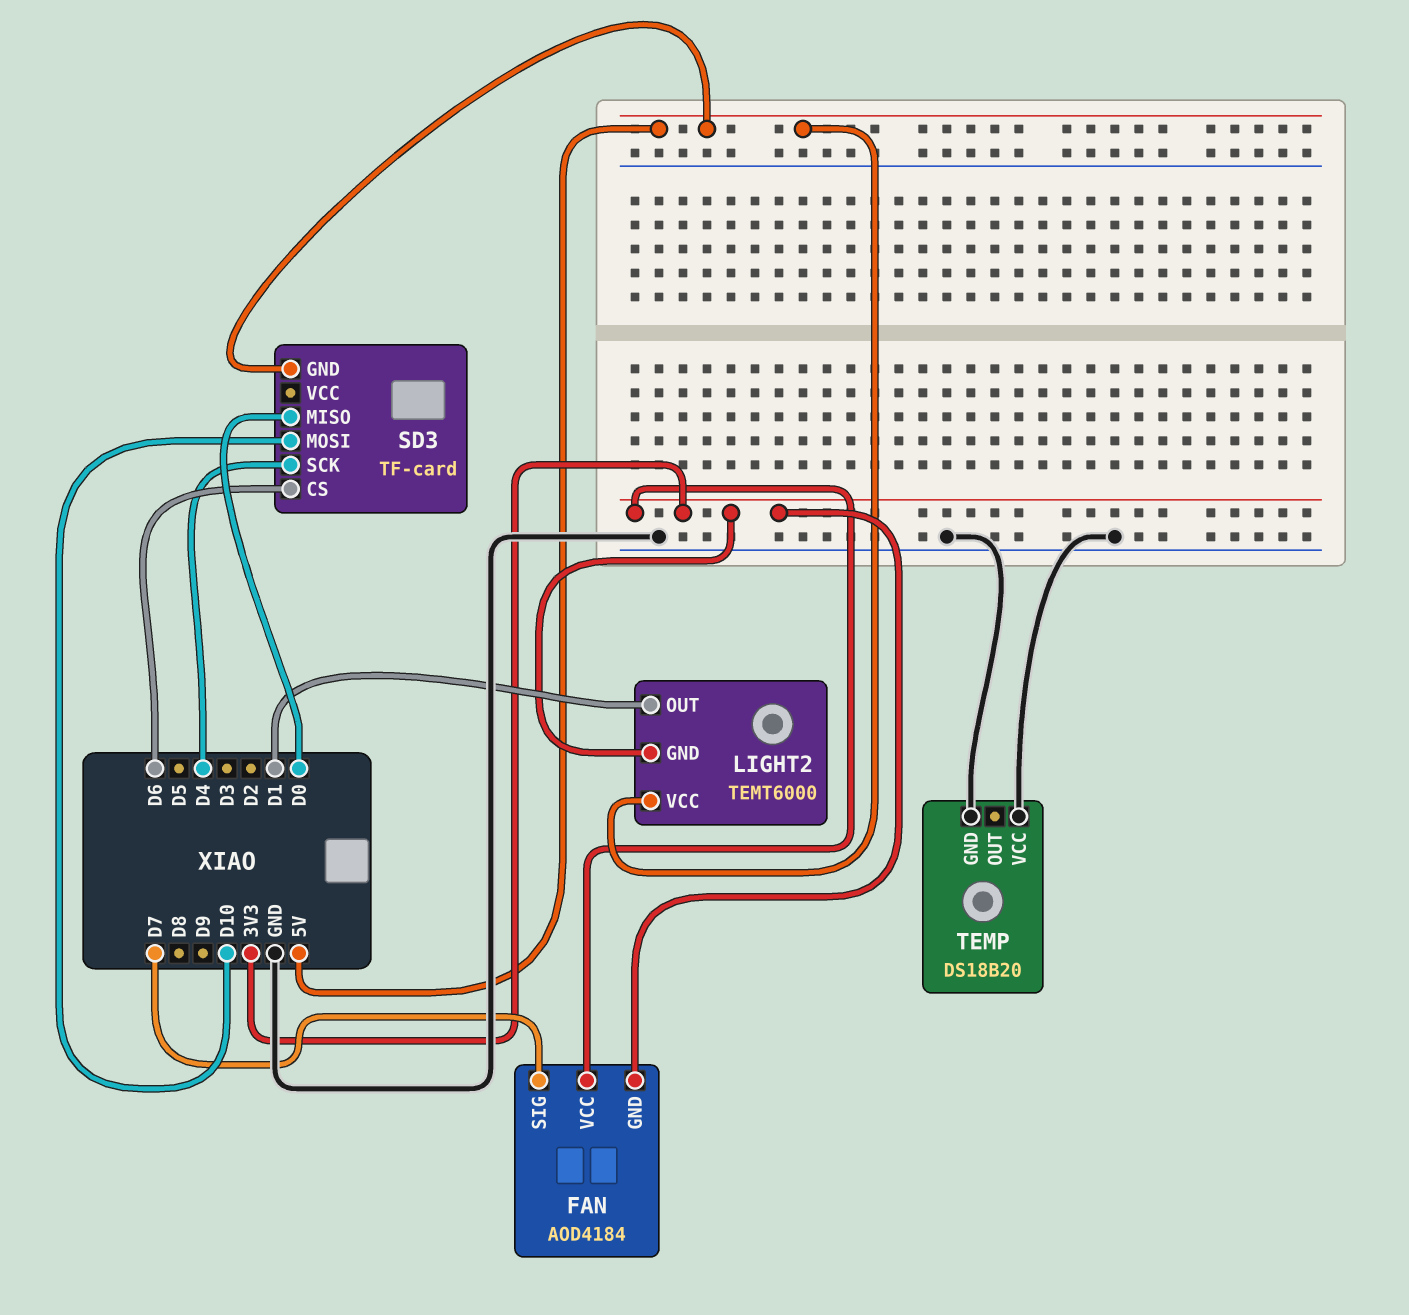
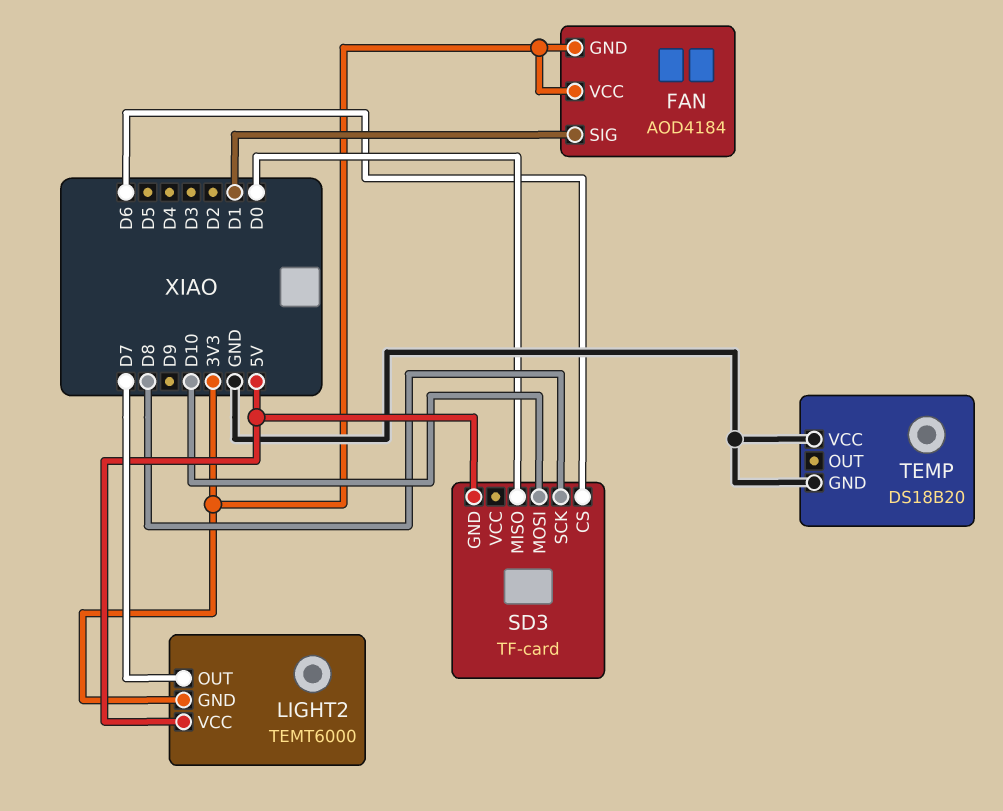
FAN pin SIG: D7 -> D1
LIGHT2 pin OUT: D1 -> D7
SD3 pin SCK: D4 -> D8

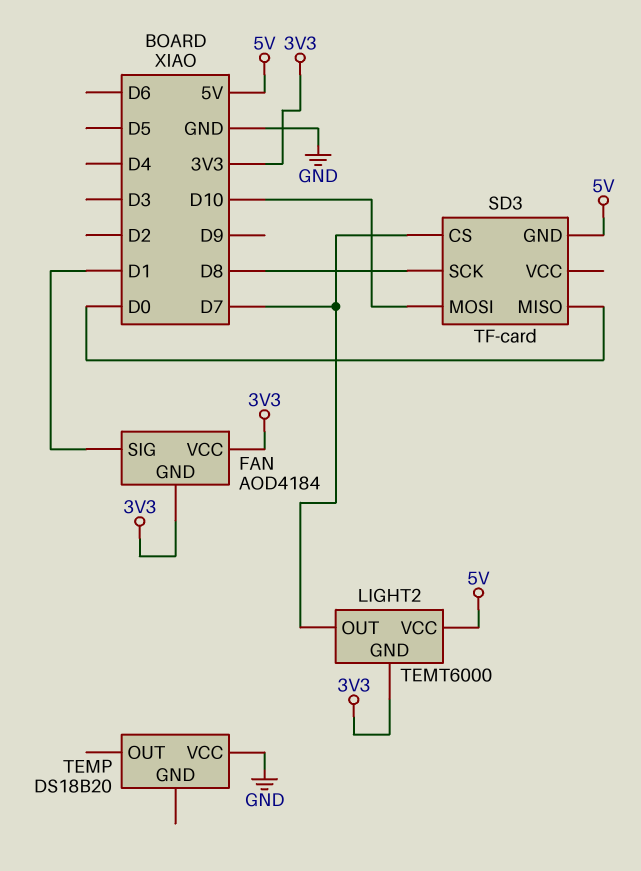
SD3 pin CS: D6 -> D7
TEMP pin GND: GND -> none

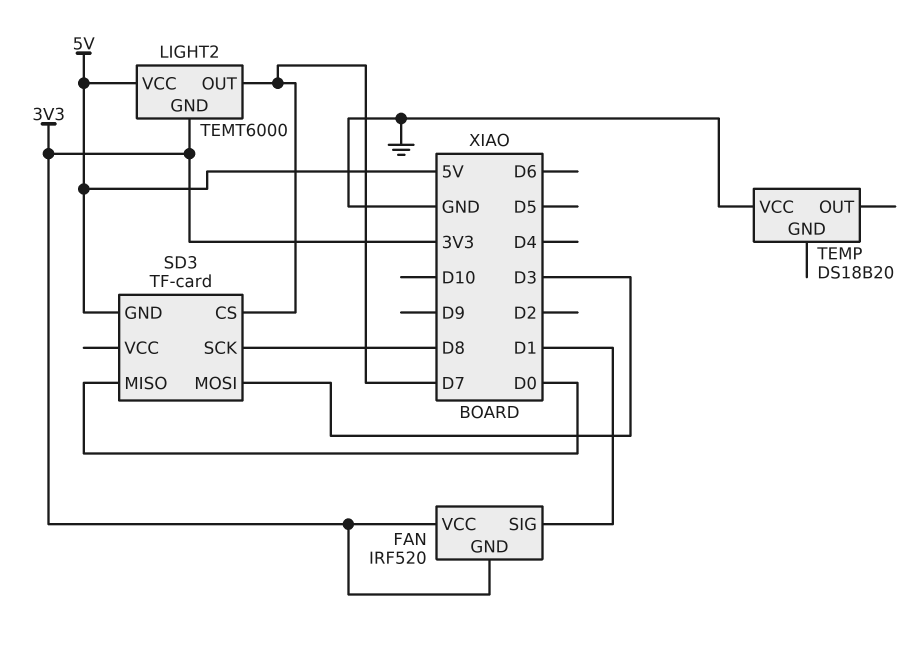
FAN: AOD4184 -> IRF520
SD3 pin MOSI: D10 -> D3

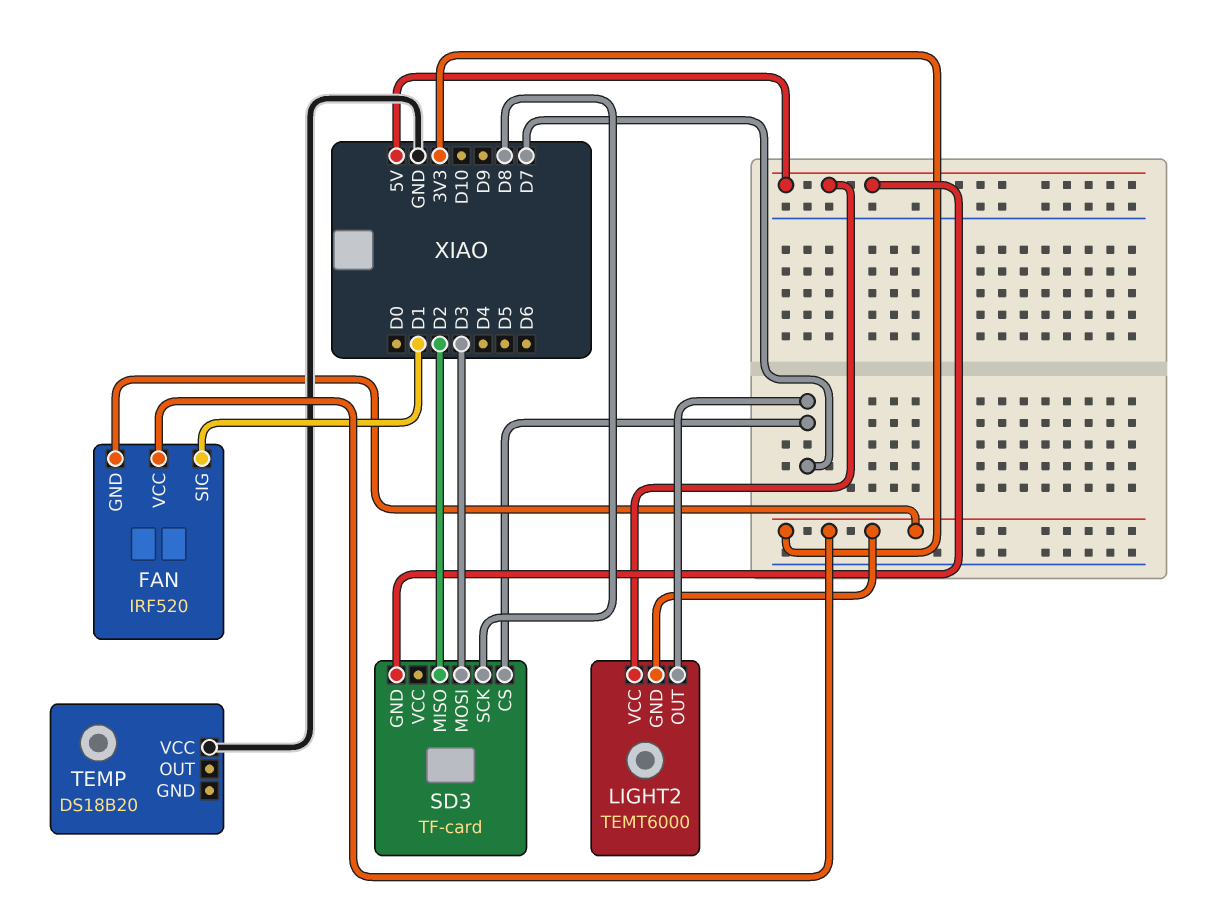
SD3 pin MISO: D0 -> D2

